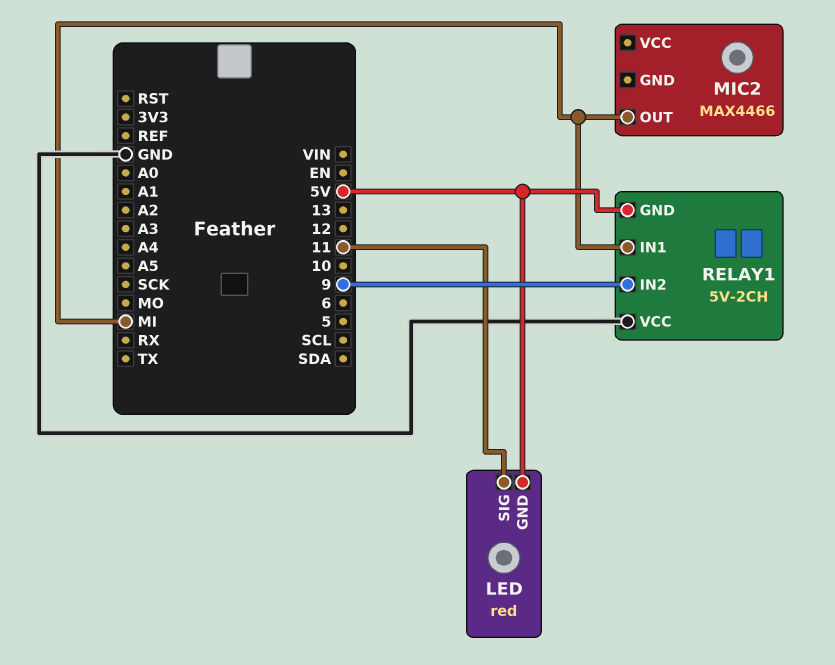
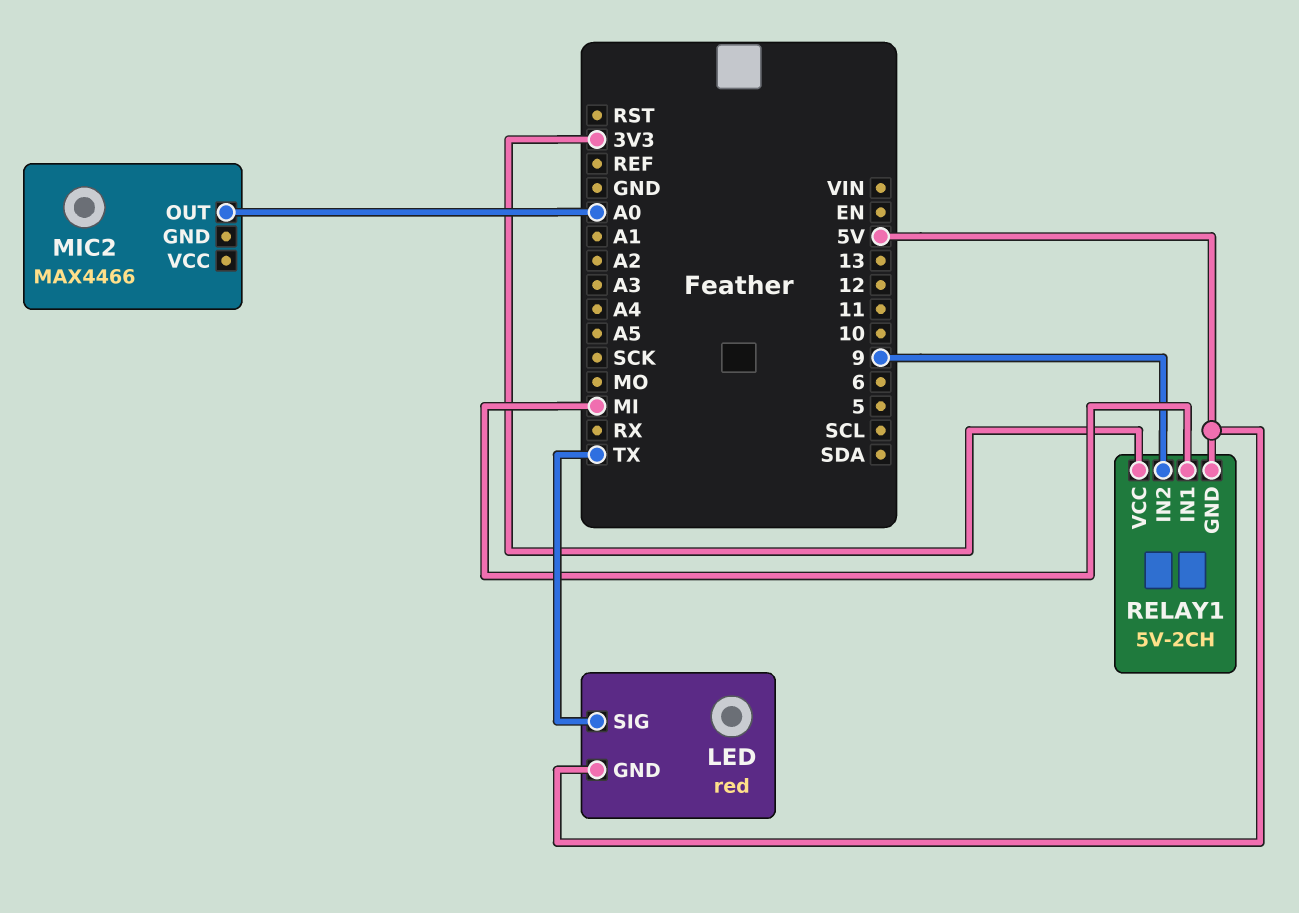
LED pin SIG: 11 -> TX
MIC2 pin OUT: MI -> A0
RELAY1 pin VCC: GND -> 3V3

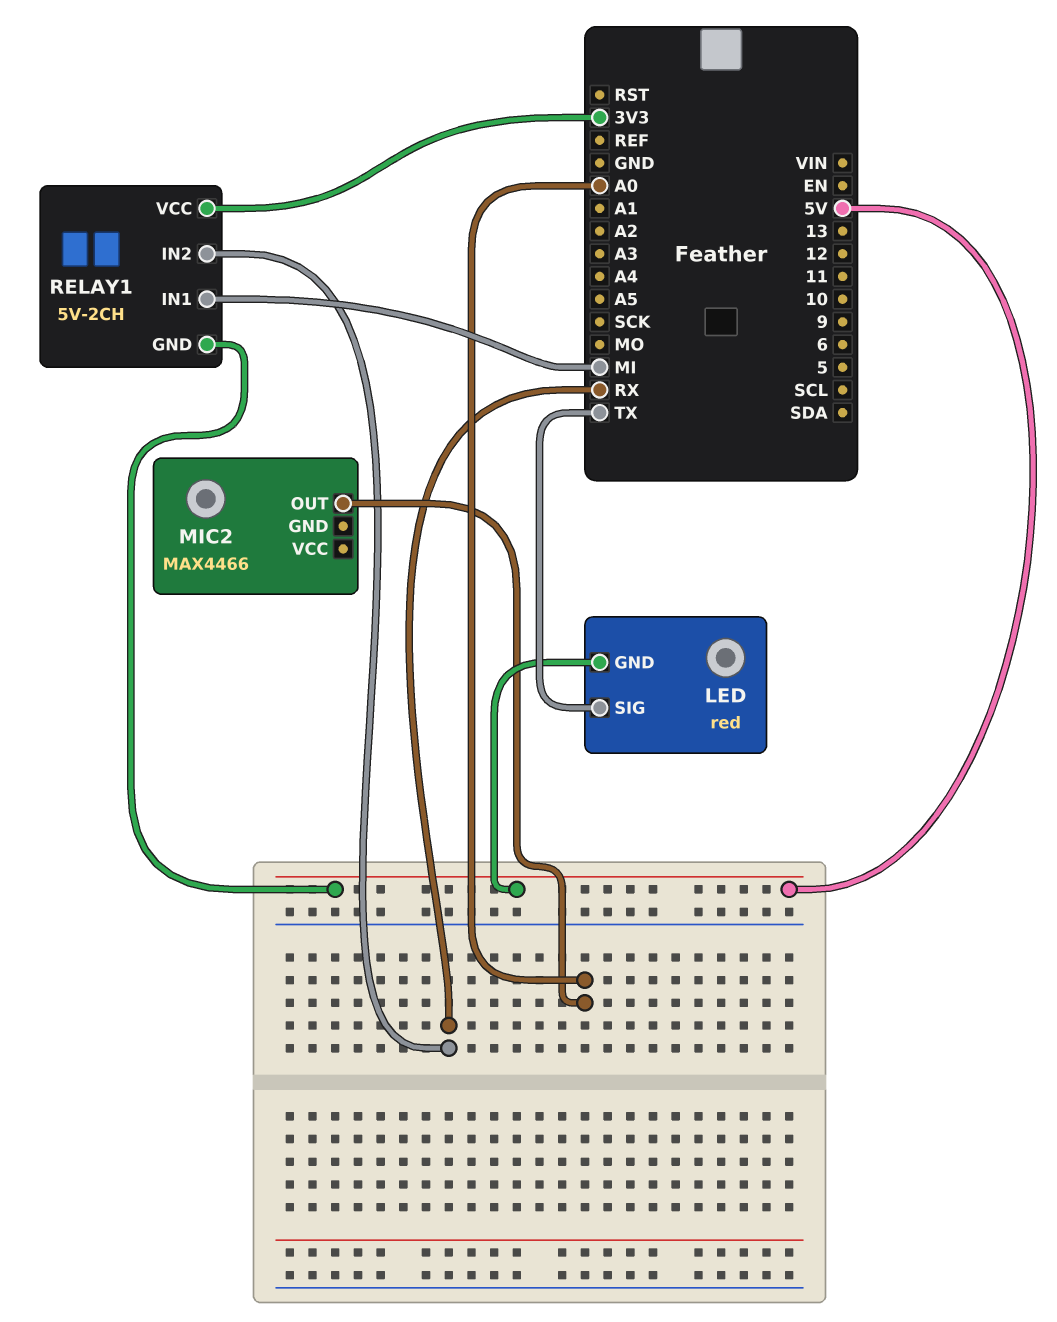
RELAY1 pin IN2: 9 -> RX

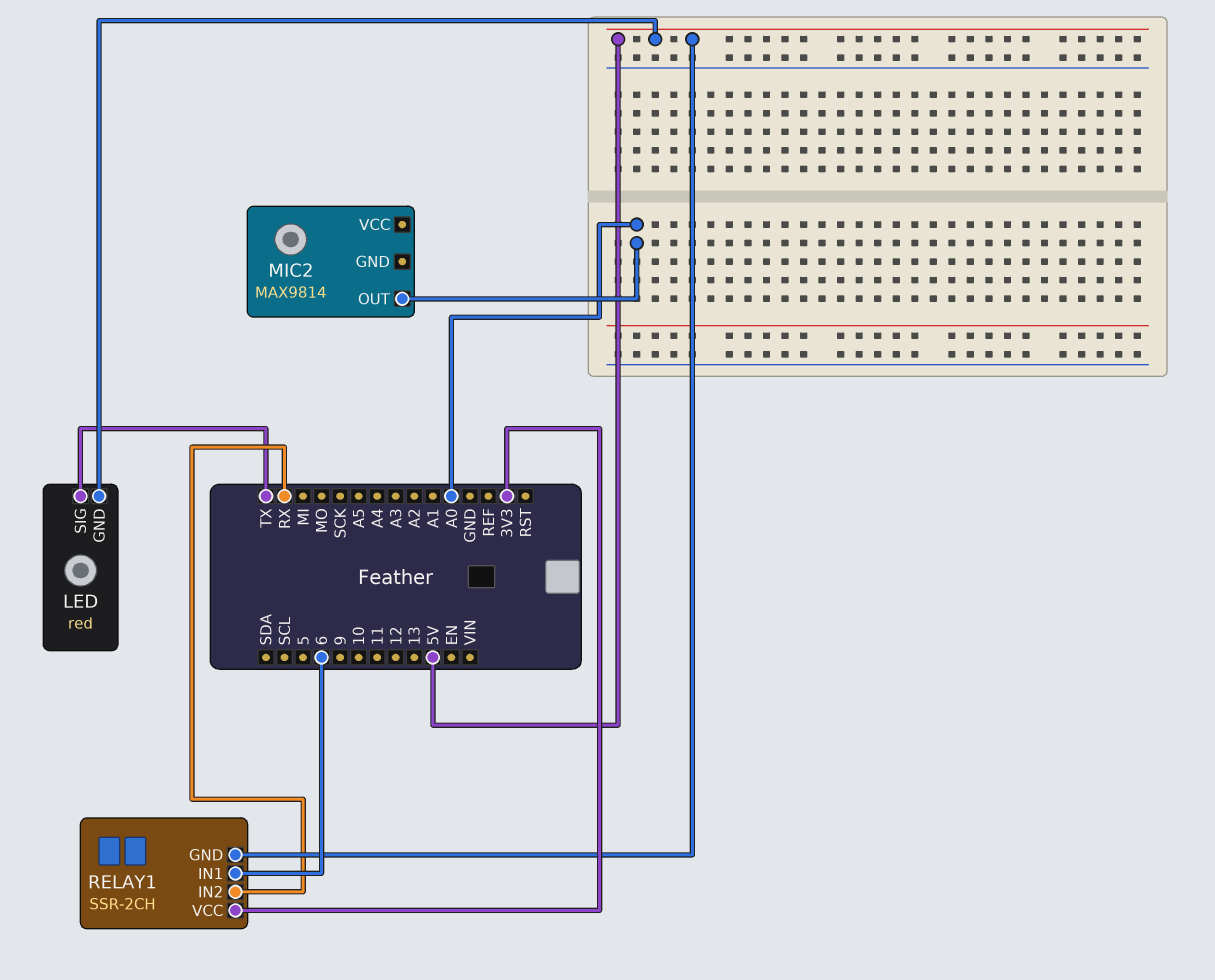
MIC2: MAX4466 -> MAX9814
RELAY1: 5V-2CH -> SSR-2CH
RELAY1 pin IN1: MI -> 6

